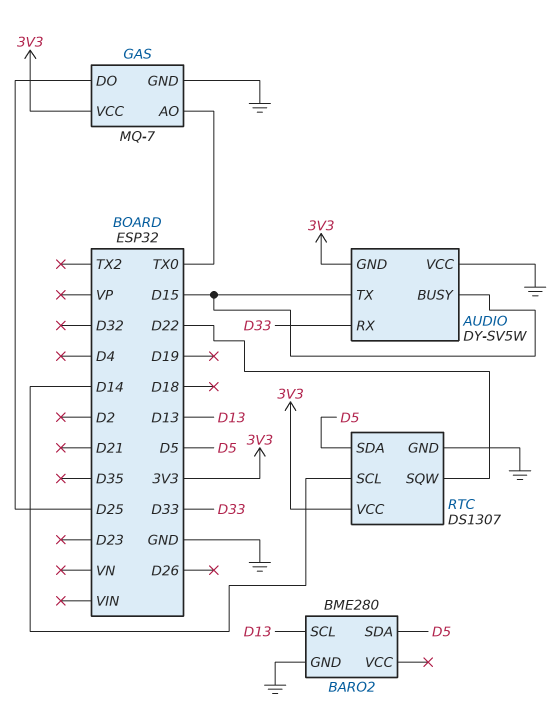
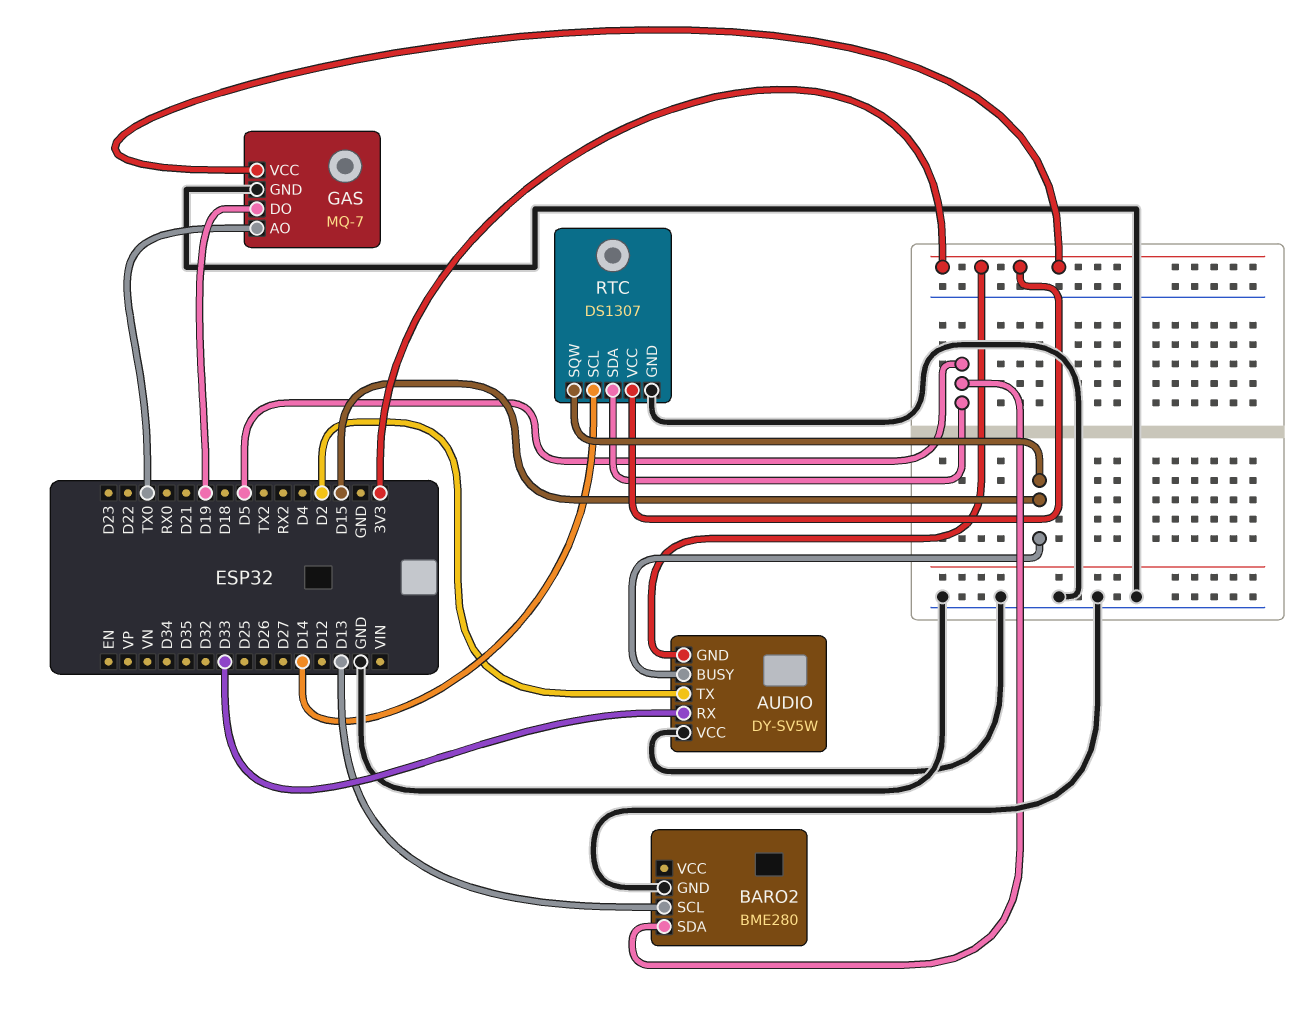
AUDIO pin TX: D15 -> D2
GAS pin DO: D25 -> D19
RTC pin SQW: D22 -> D15

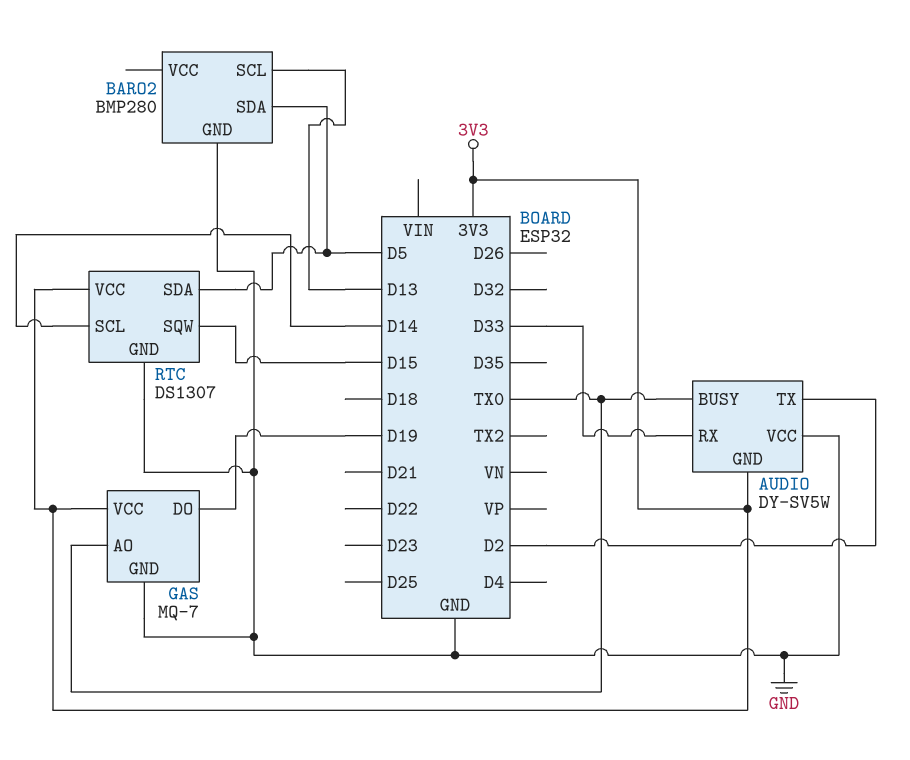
AUDIO pin BUSY: D15 -> TX0
BARO2: BME280 -> BMP280

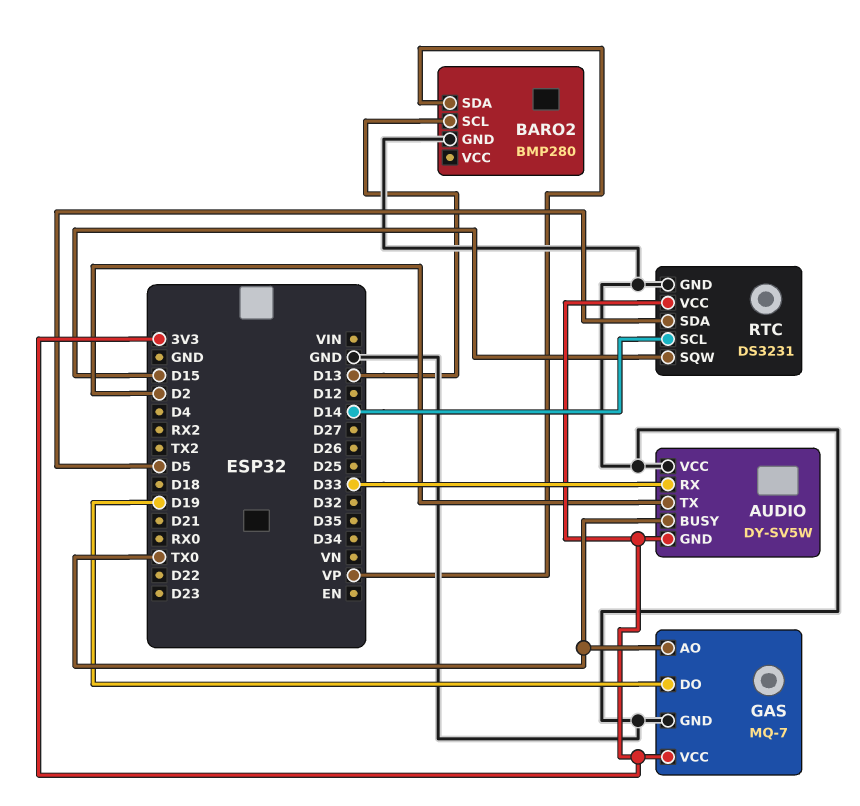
BARO2 pin SDA: D5 -> VP
RTC: DS1307 -> DS3231

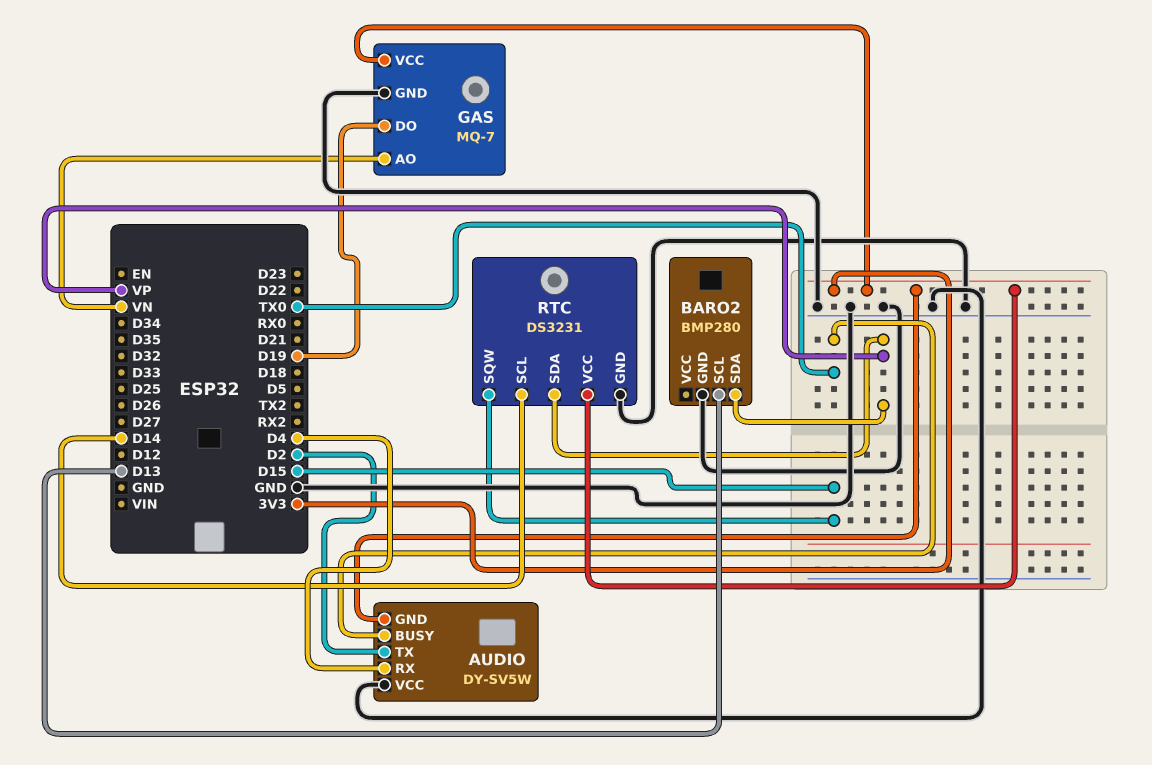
AUDIO pin RX: D33 -> D4
GAS pin AO: TX0 -> VN
RTC pin SDA: D5 -> VP

